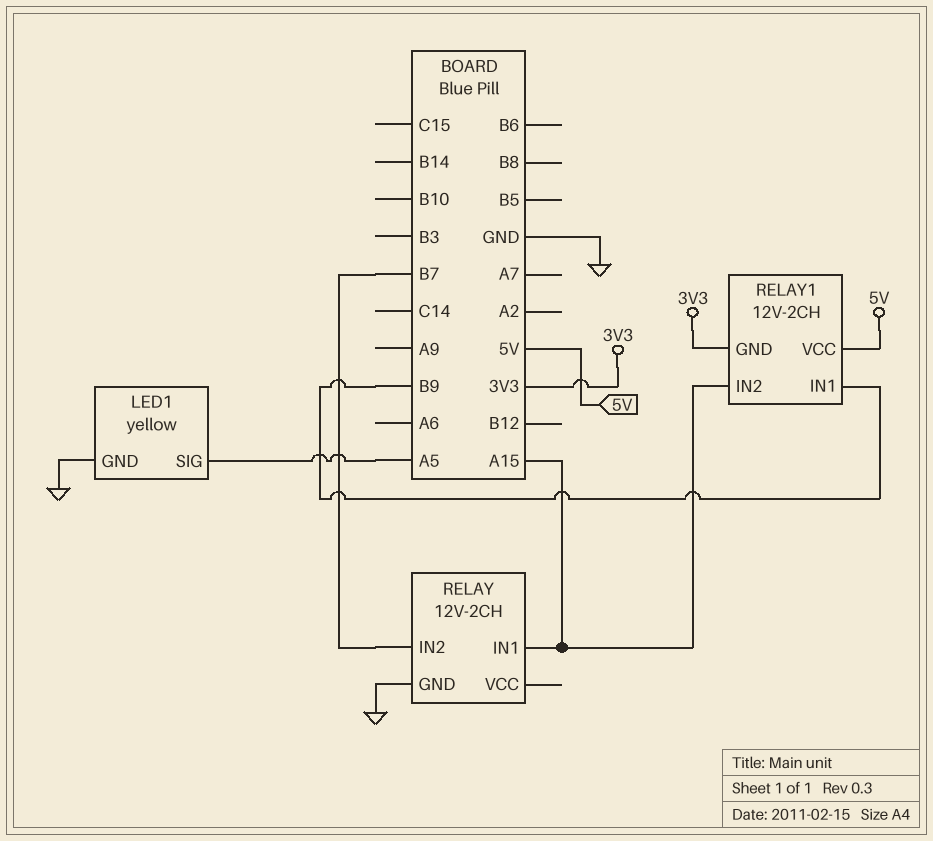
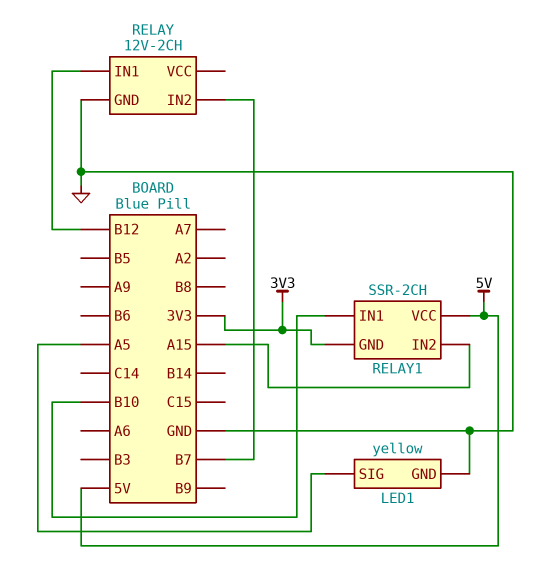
RELAY pin IN1: A15 -> B12
RELAY1: 12V-2CH -> SSR-2CH
RELAY1 pin IN1: B9 -> B10

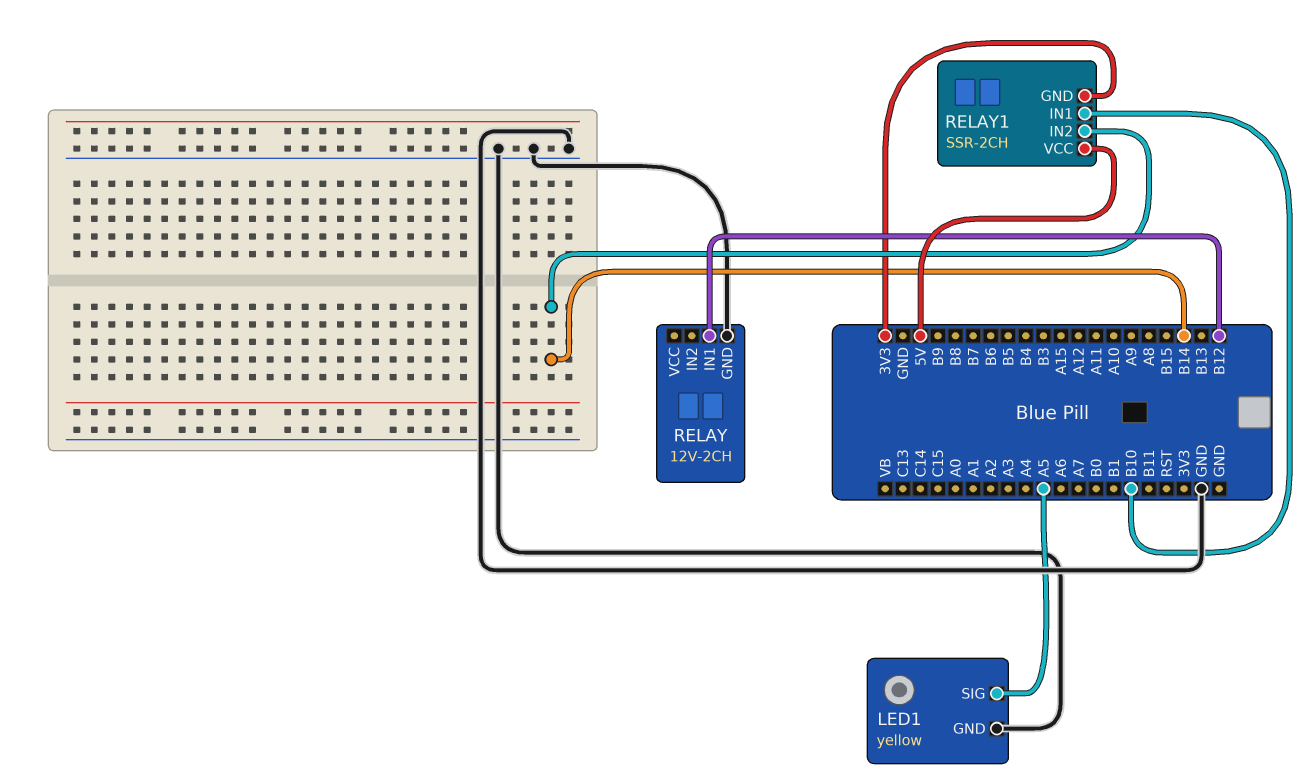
RELAY pin IN2: B7 -> none
RELAY1 pin IN2: A15 -> B14

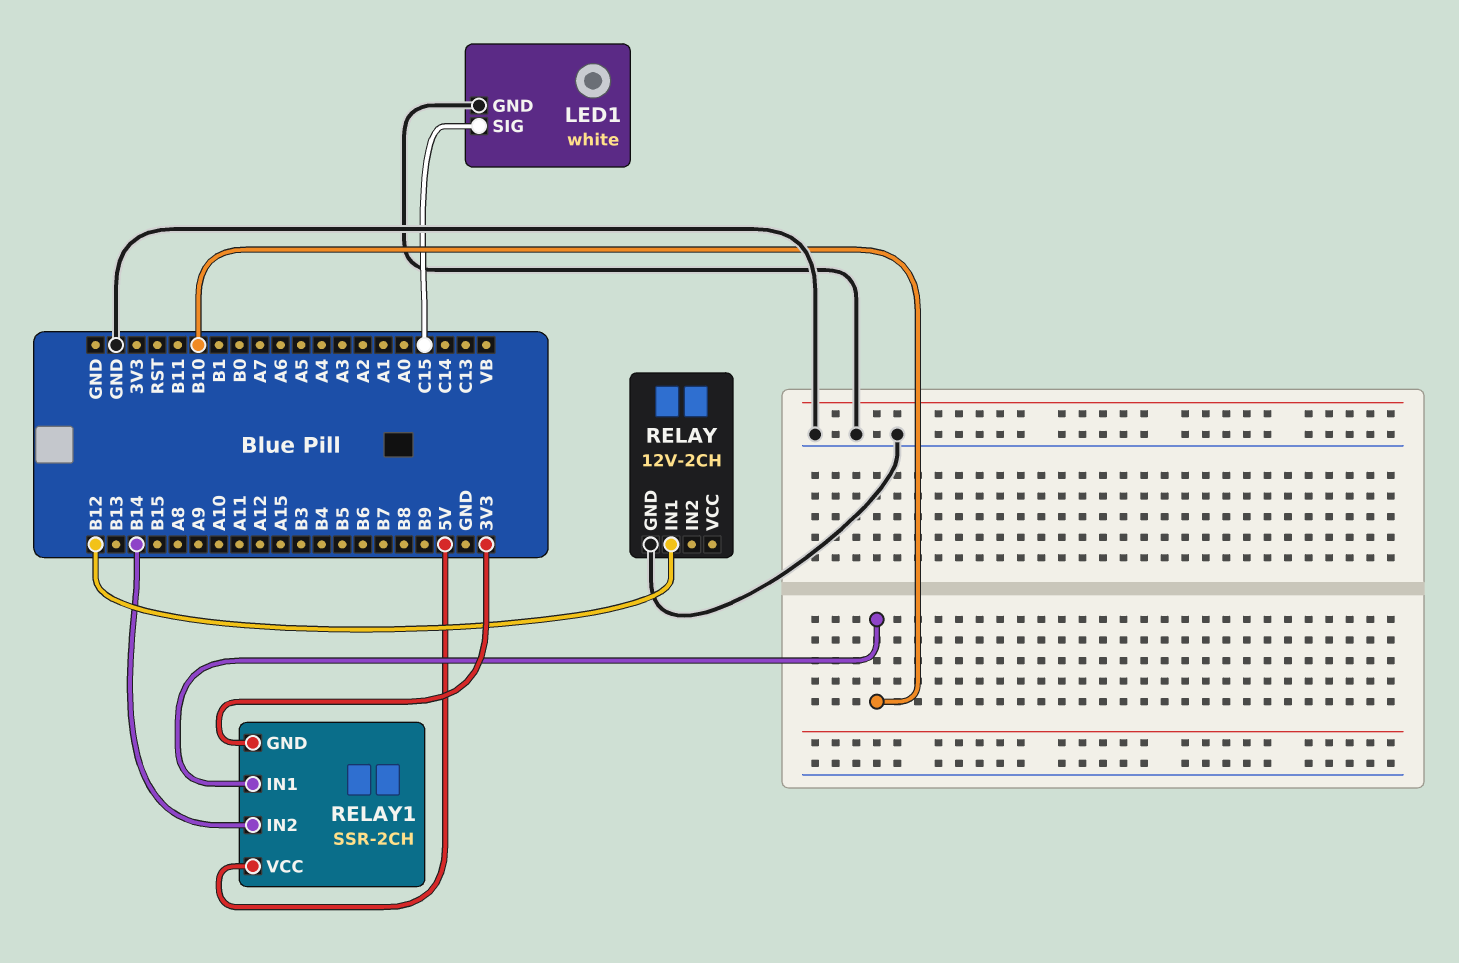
LED1: yellow -> white
LED1 pin SIG: A5 -> C15

